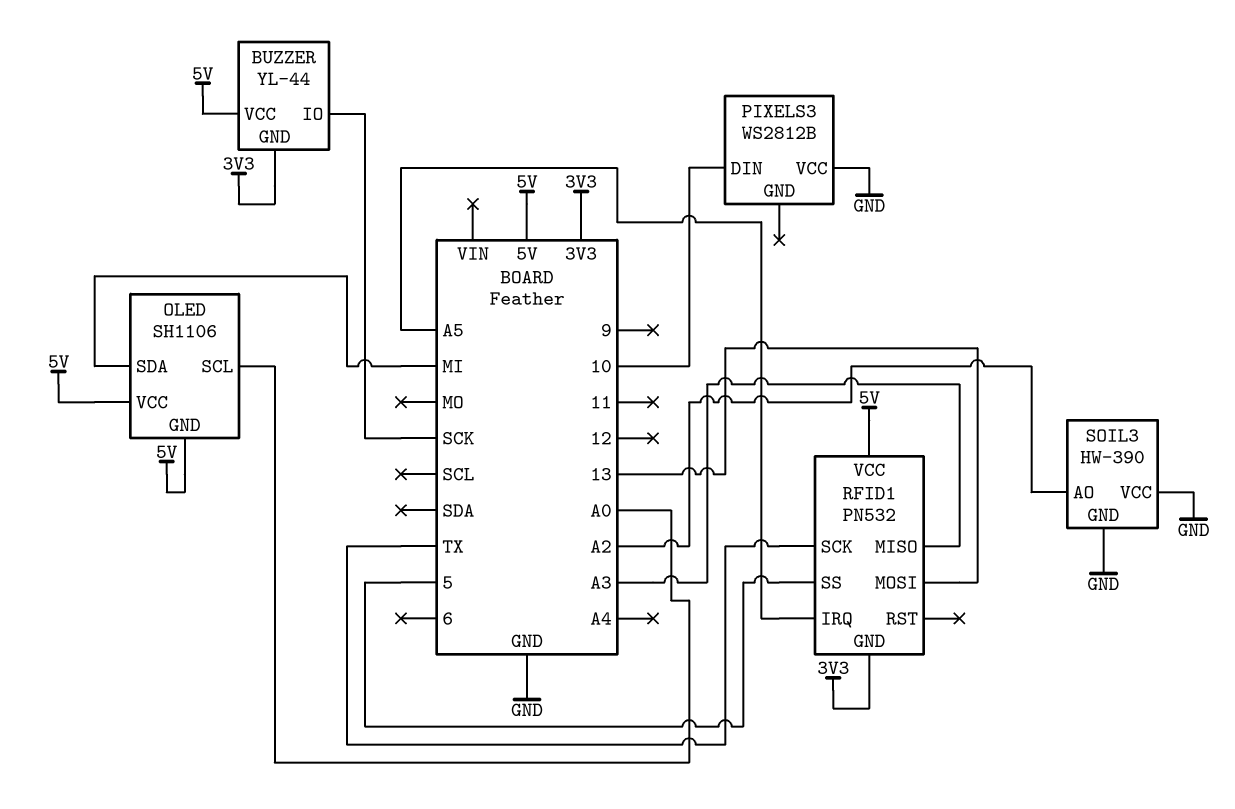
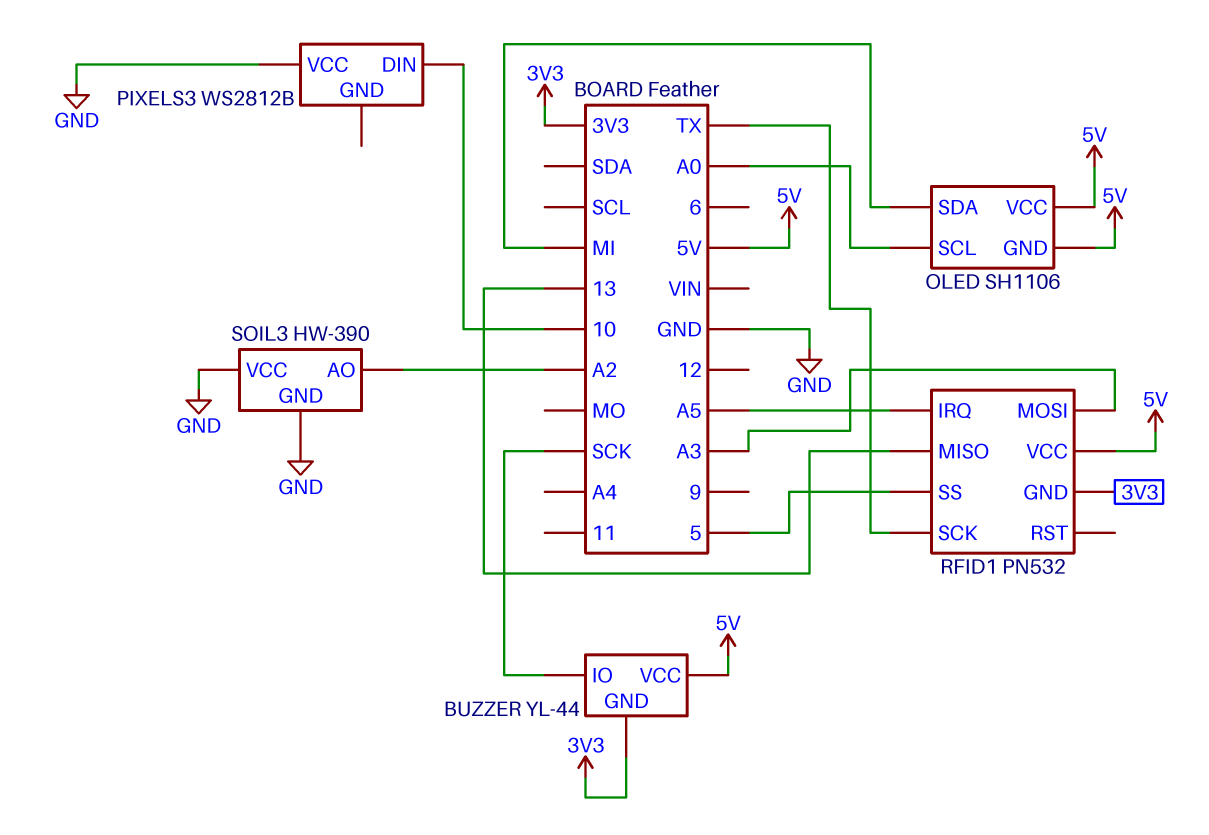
RFID1 pin MISO: A3 -> 13
RFID1 pin MOSI: 13 -> A3

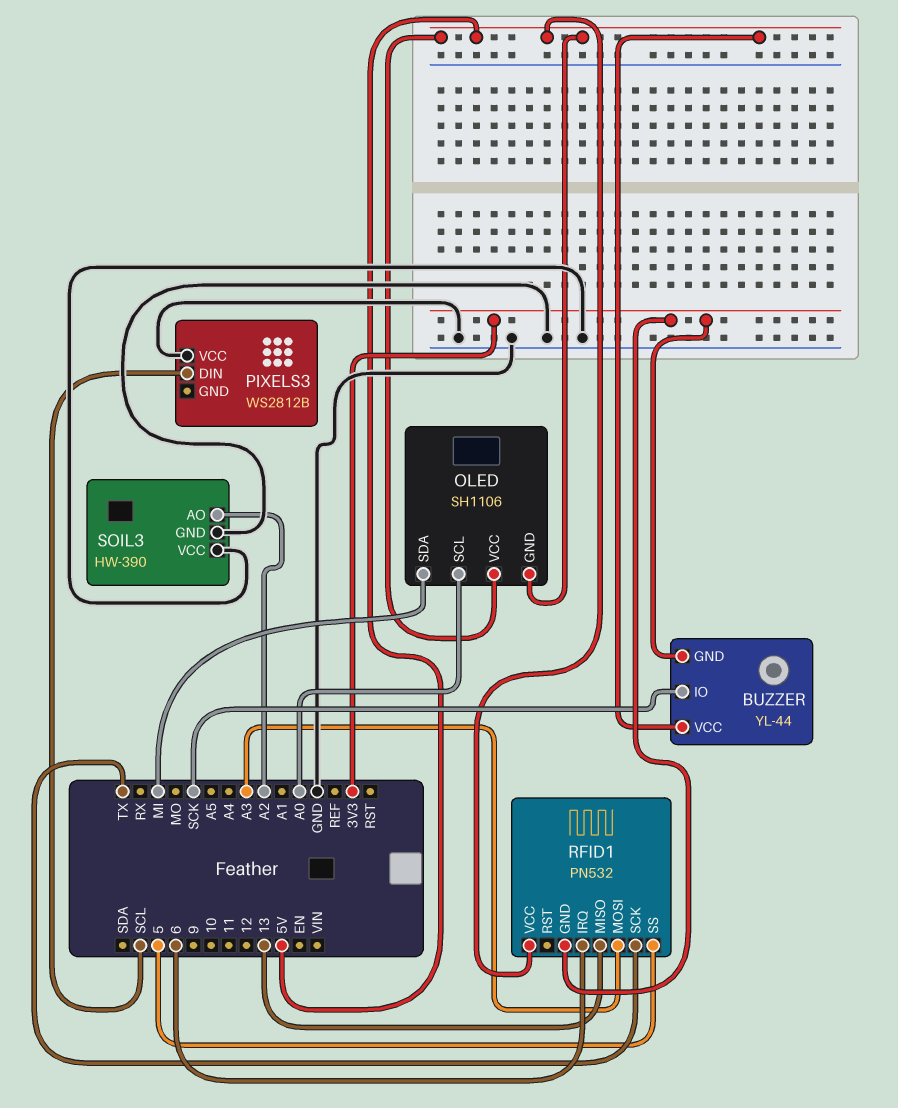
PIXELS3 pin DIN: 10 -> SCL
RFID1 pin IRQ: A5 -> 6

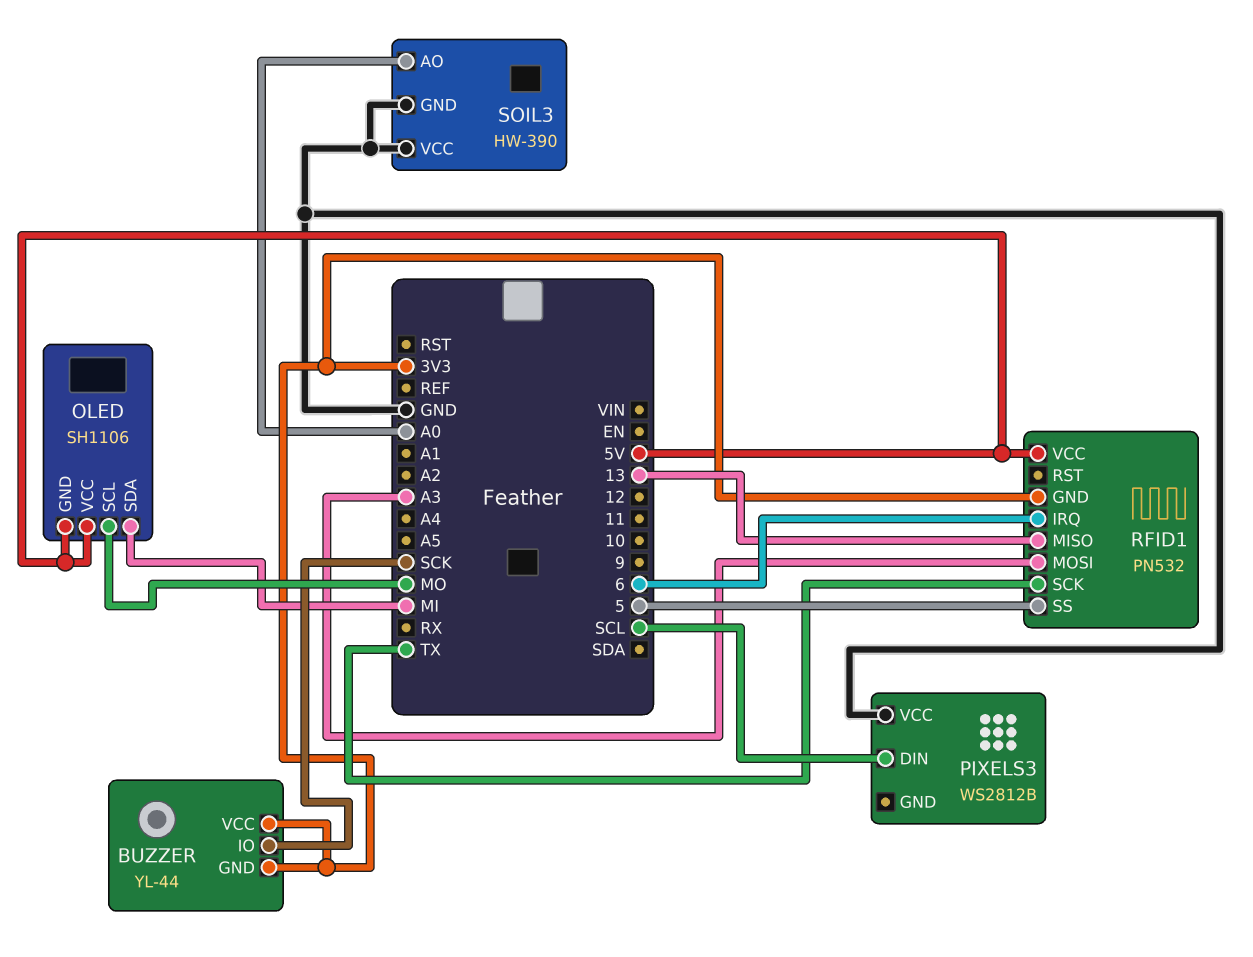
BUZZER pin VCC: 5V -> 3V3
OLED pin SCL: A0 -> MO
SOIL3 pin AO: A2 -> A0

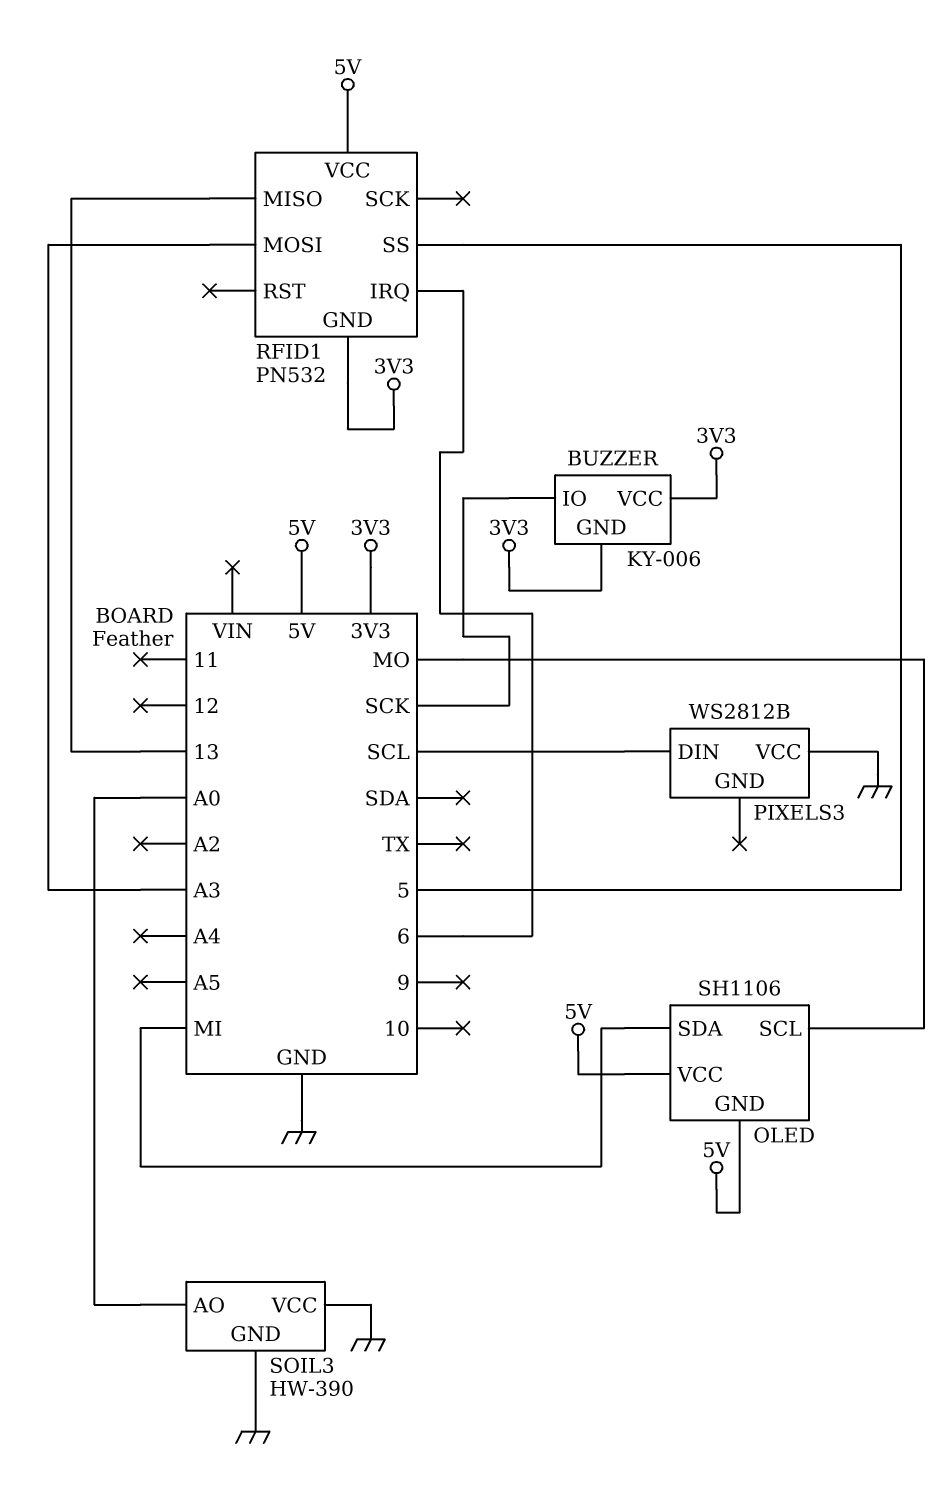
BUZZER: YL-44 -> KY-006
RFID1 pin SCK: TX -> none

